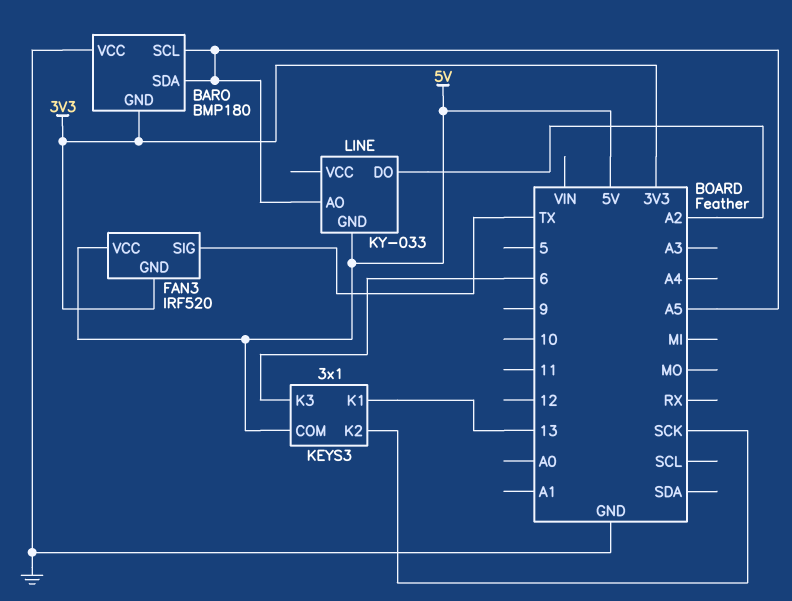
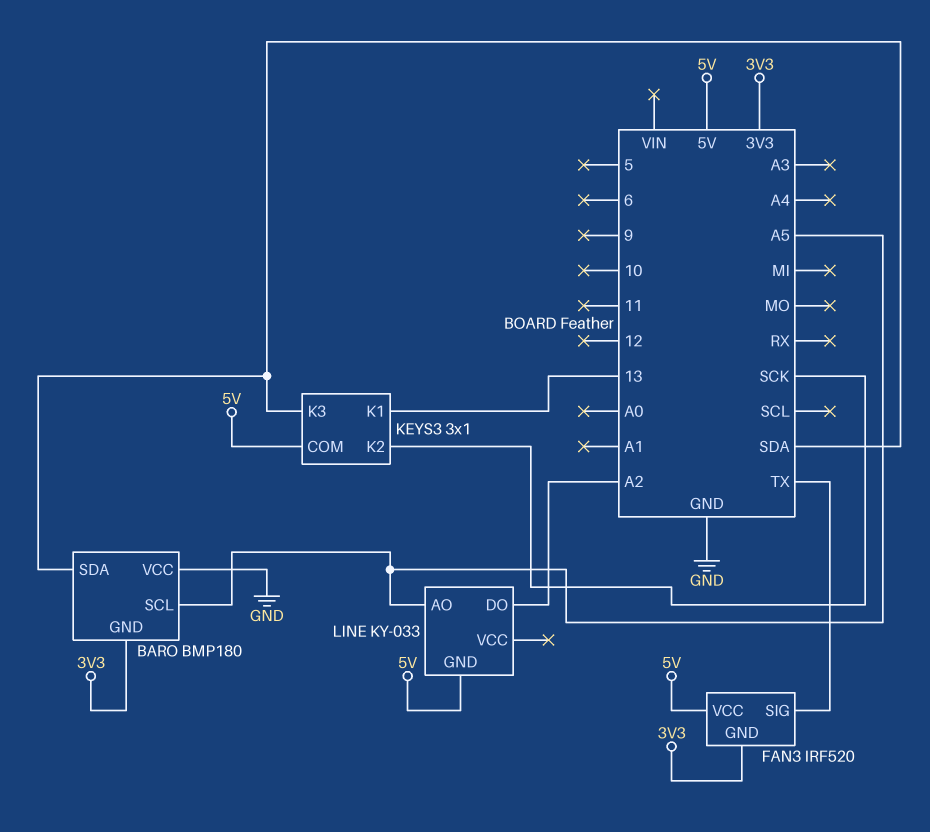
BARO pin SDA: A5 -> SDA
KEYS3 pin K3: 6 -> SDA

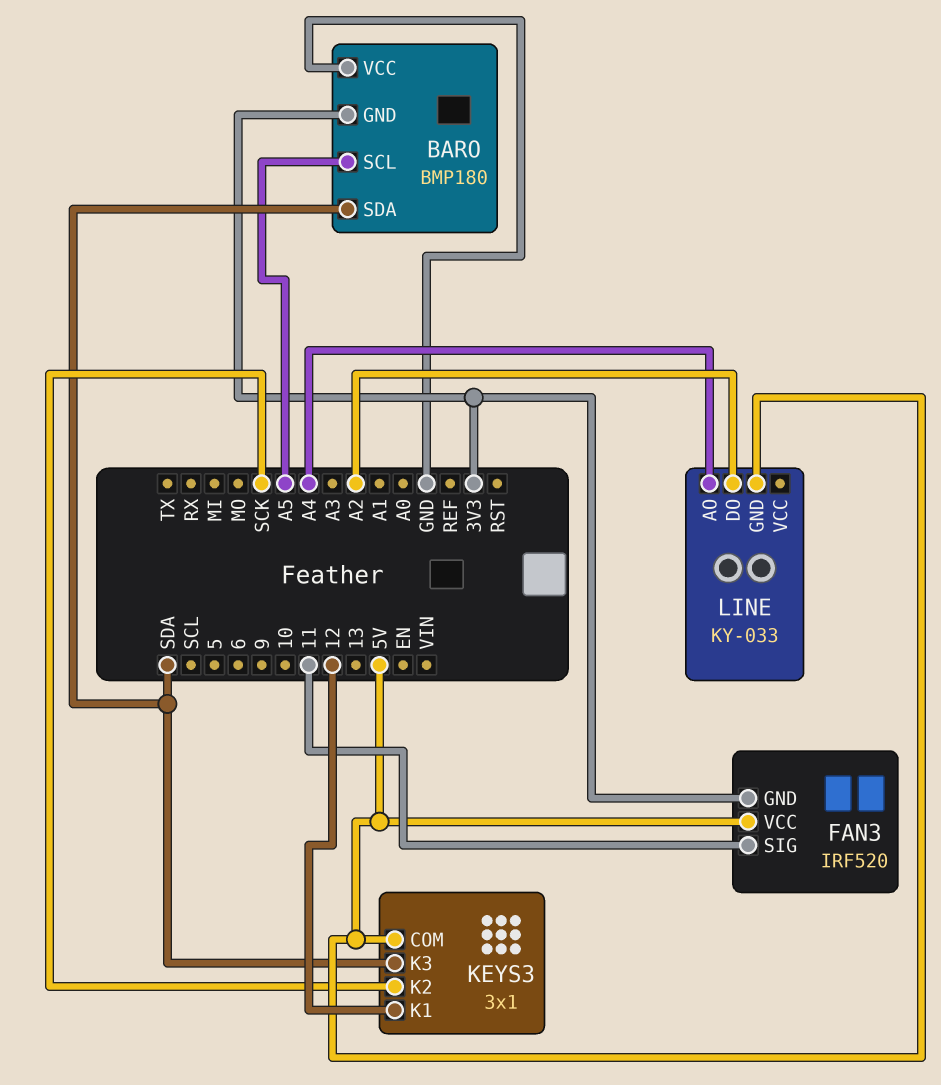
FAN3 pin SIG: TX -> 11
KEYS3 pin K1: 13 -> 12
LINE pin AO: A5 -> A4

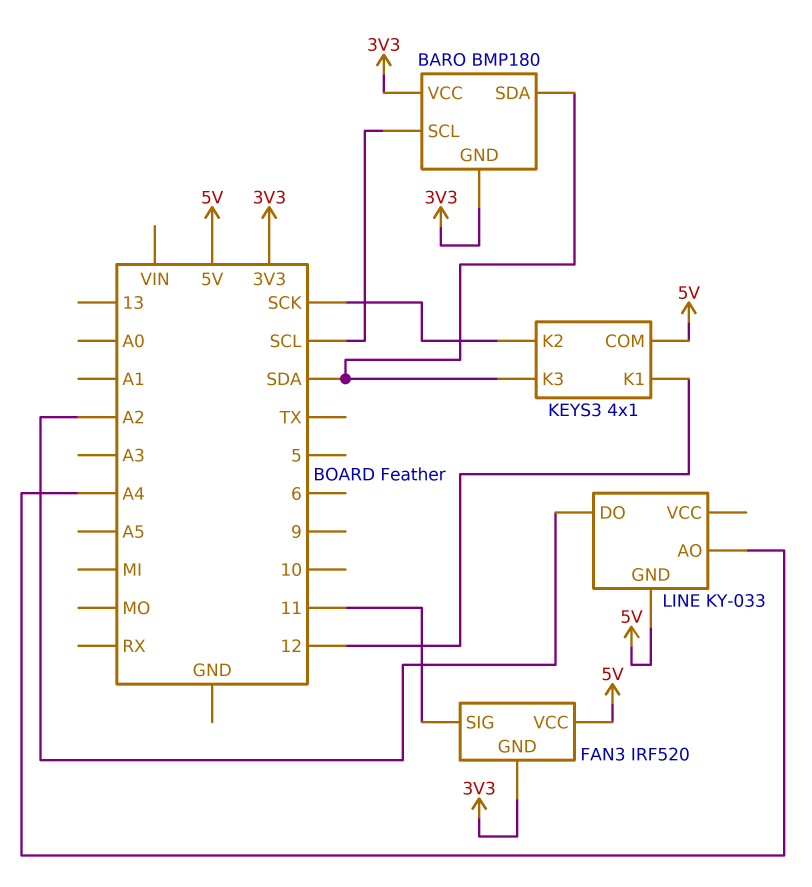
BARO pin SCL: A5 -> SCL
BARO pin VCC: GND -> 3V3
KEYS3: 3x1 -> 4x1

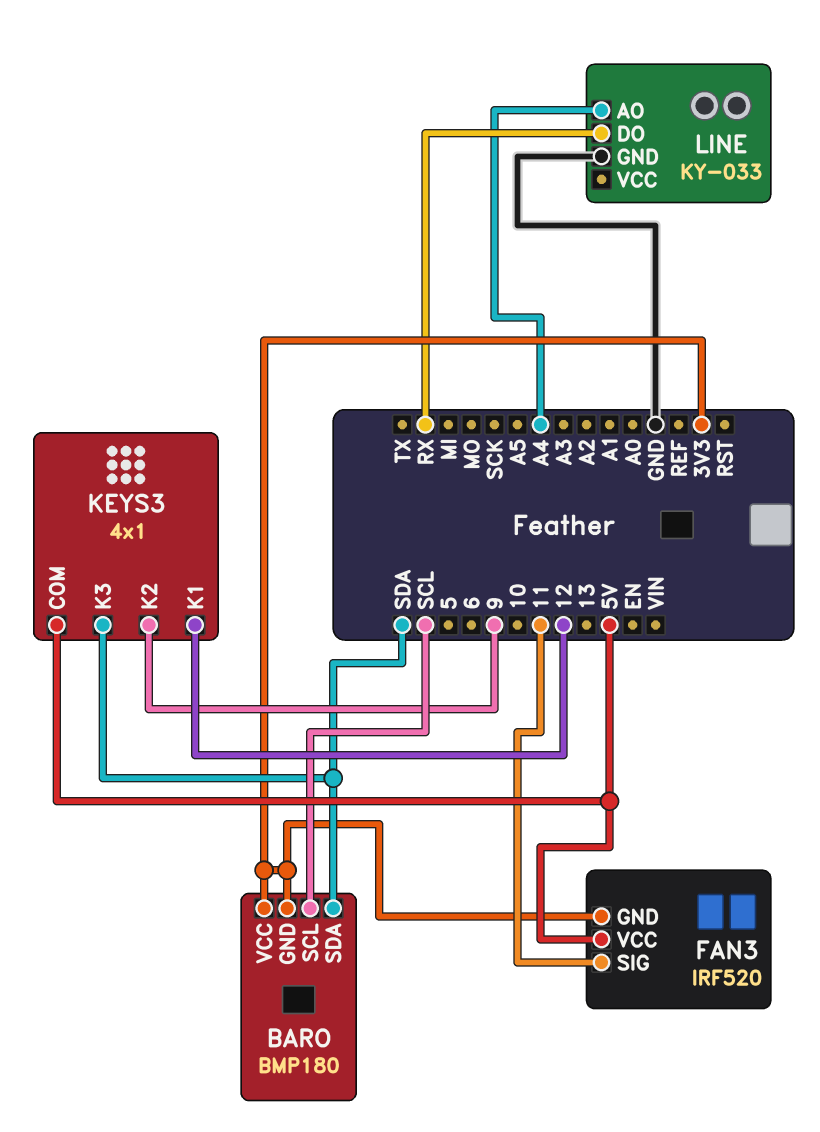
KEYS3 pin K2: SCK -> 9
LINE pin DO: A2 -> RX
LINE pin GND: 5V -> GND

